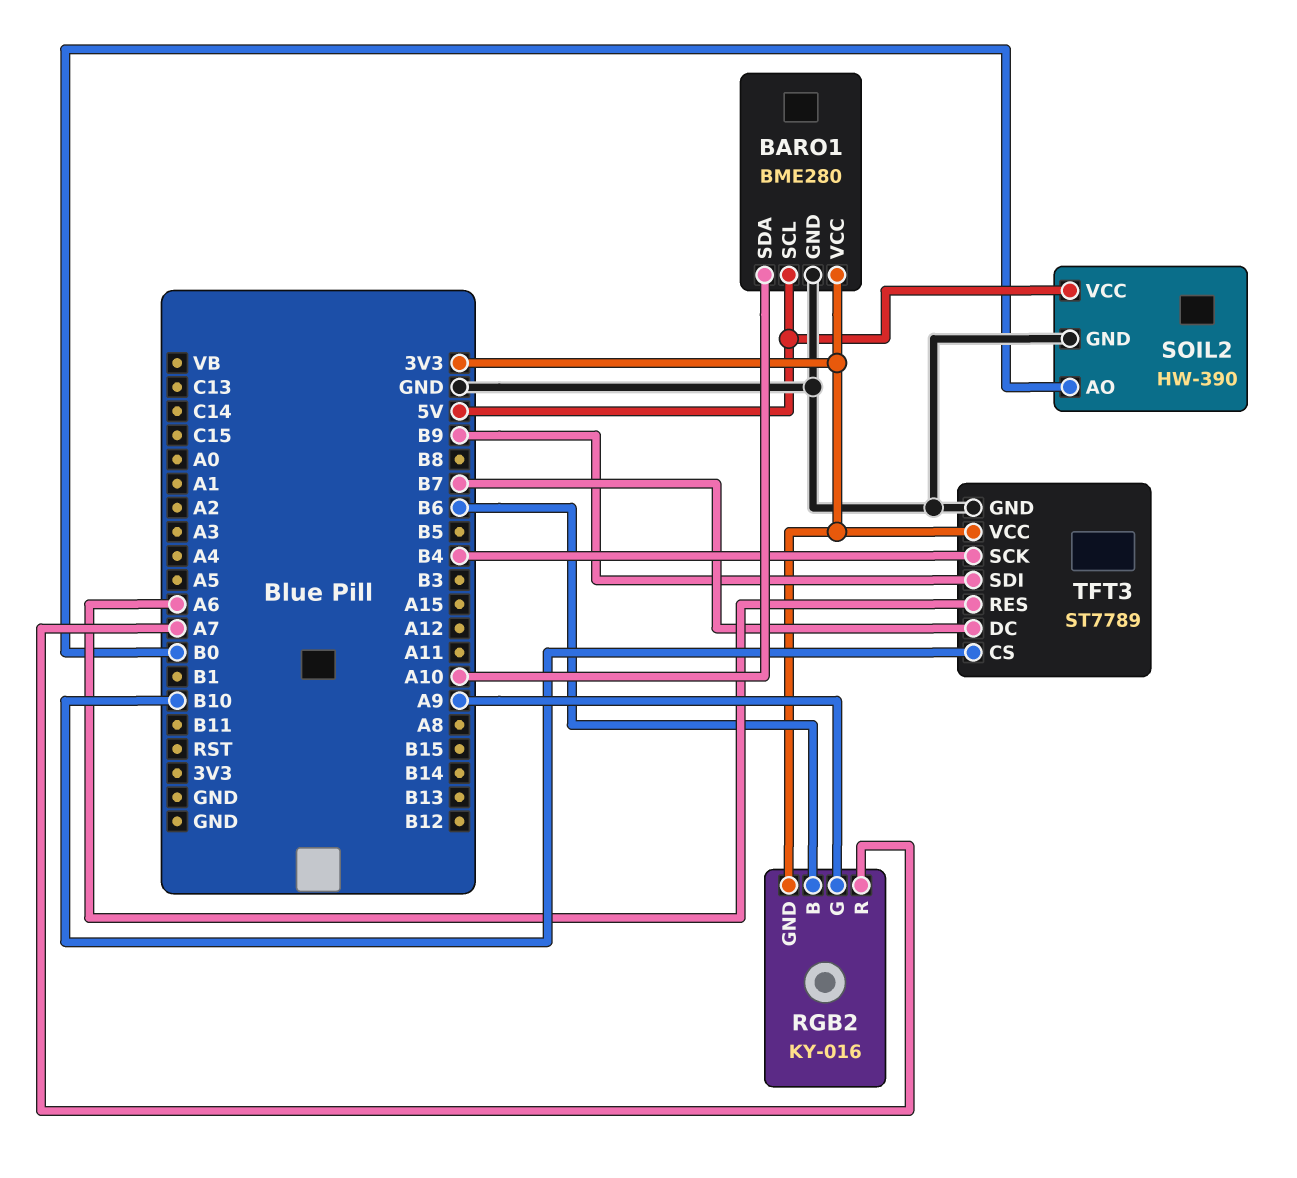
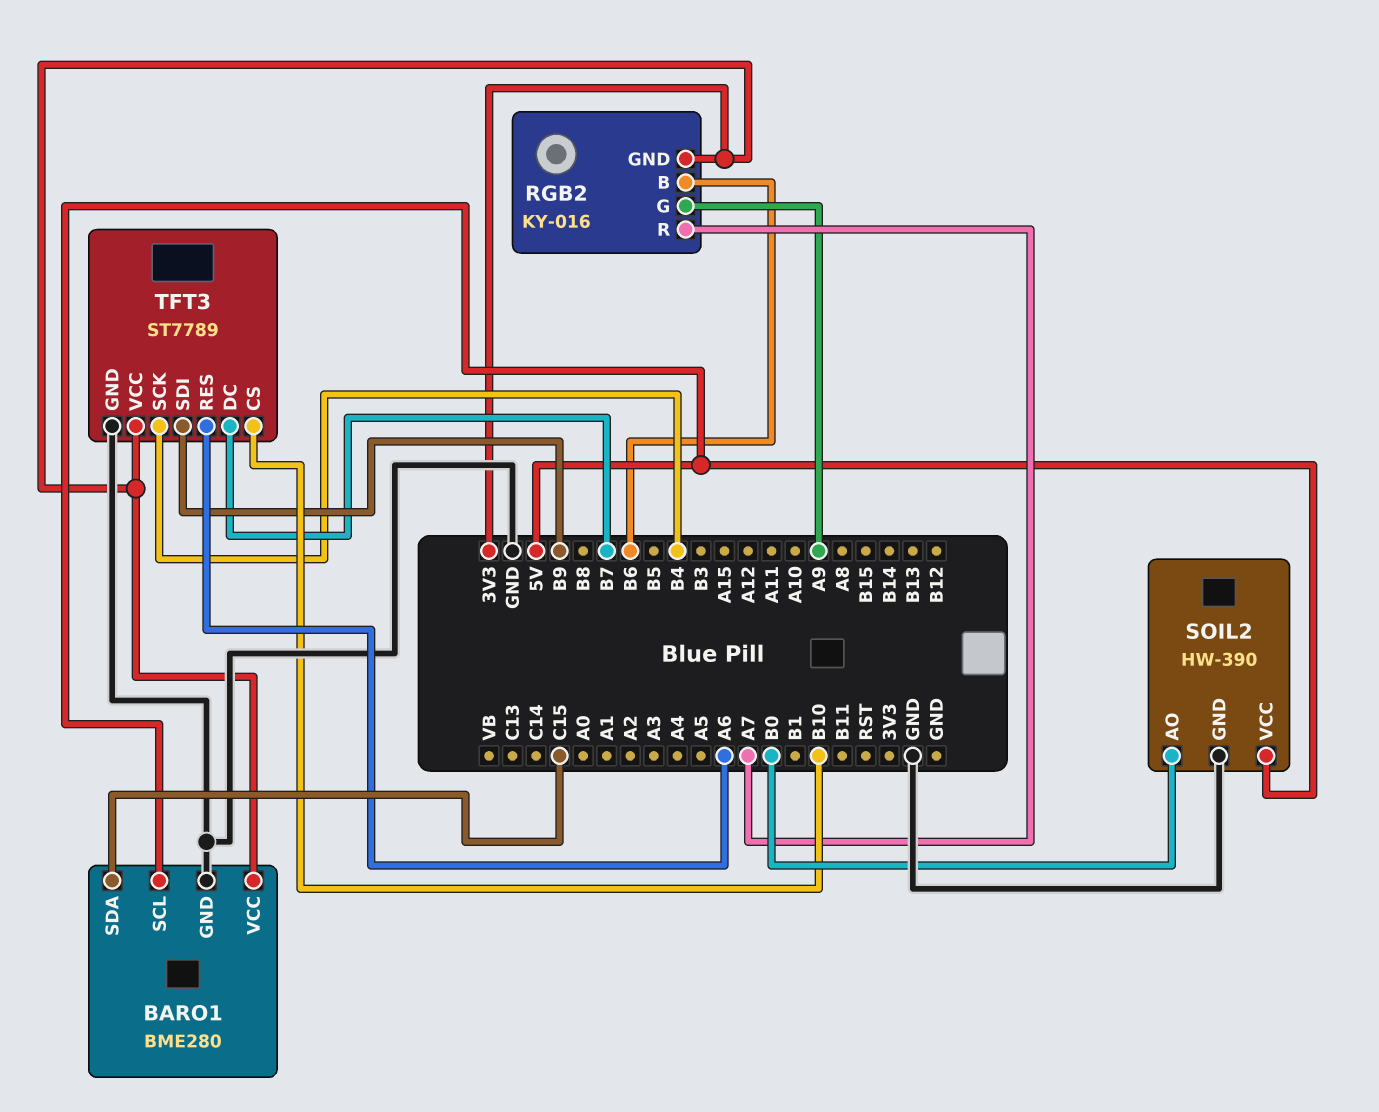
BARO1 pin SDA: A10 -> C15

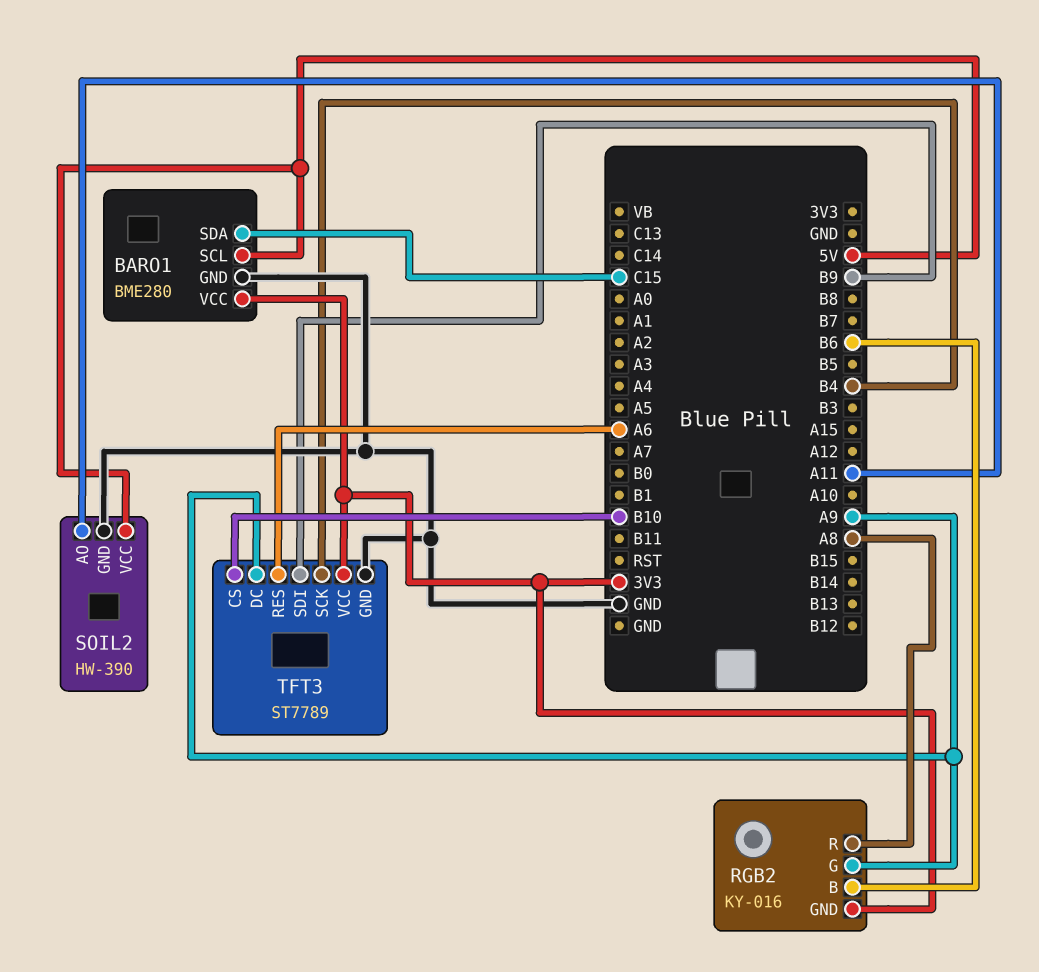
RGB2 pin R: A7 -> A8
SOIL2 pin AO: B0 -> A11
TFT3 pin DC: B7 -> A9

